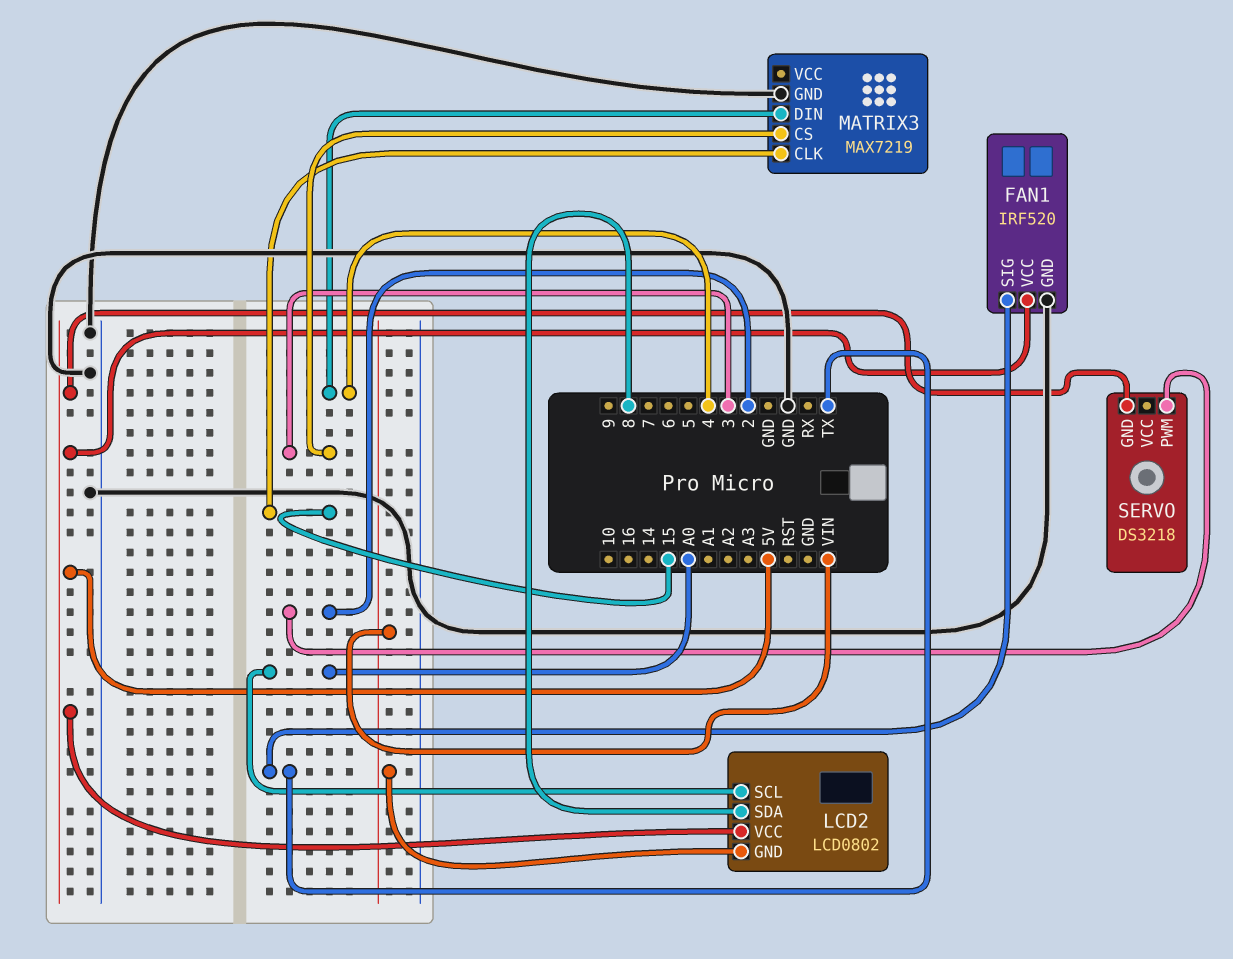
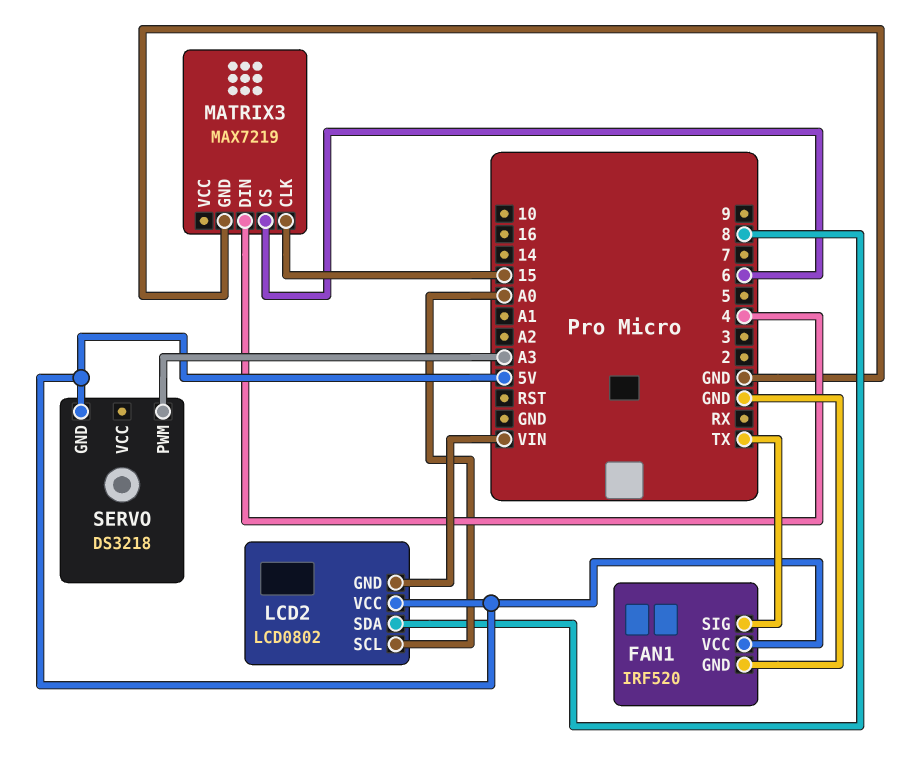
MATRIX3 pin CS: 3 -> 6
SERVO pin PWM: 2 -> A3

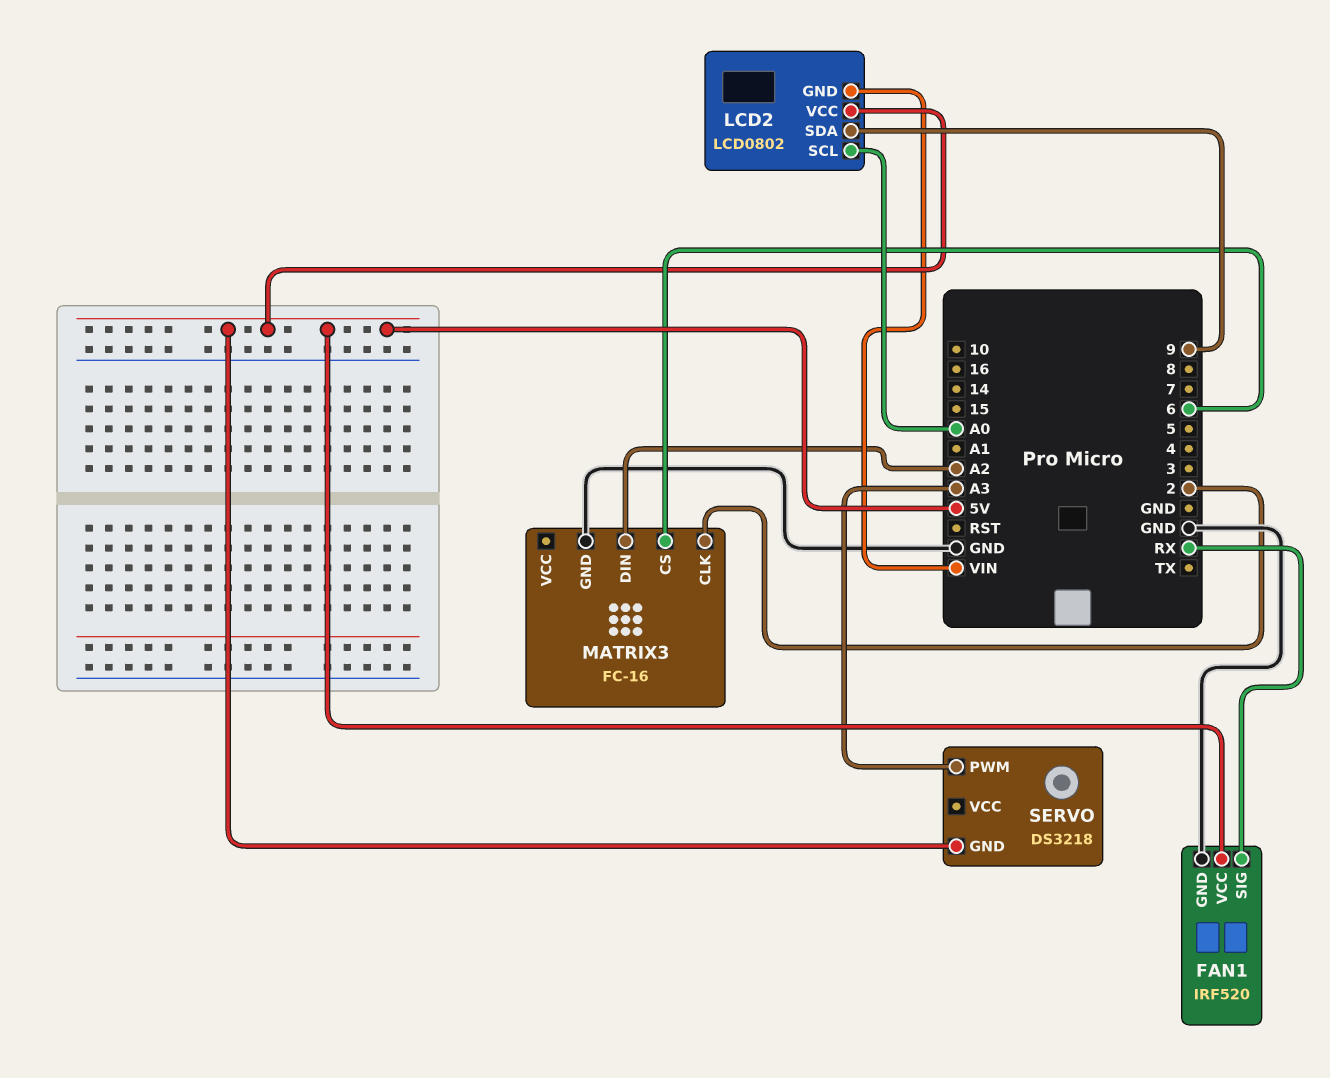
FAN1 pin SIG: TX -> RX
LCD2 pin SDA: 8 -> 9
MATRIX3: MAX7219 -> FC-16
MATRIX3 pin CLK: 15 -> 2
MATRIX3 pin DIN: 4 -> A2

